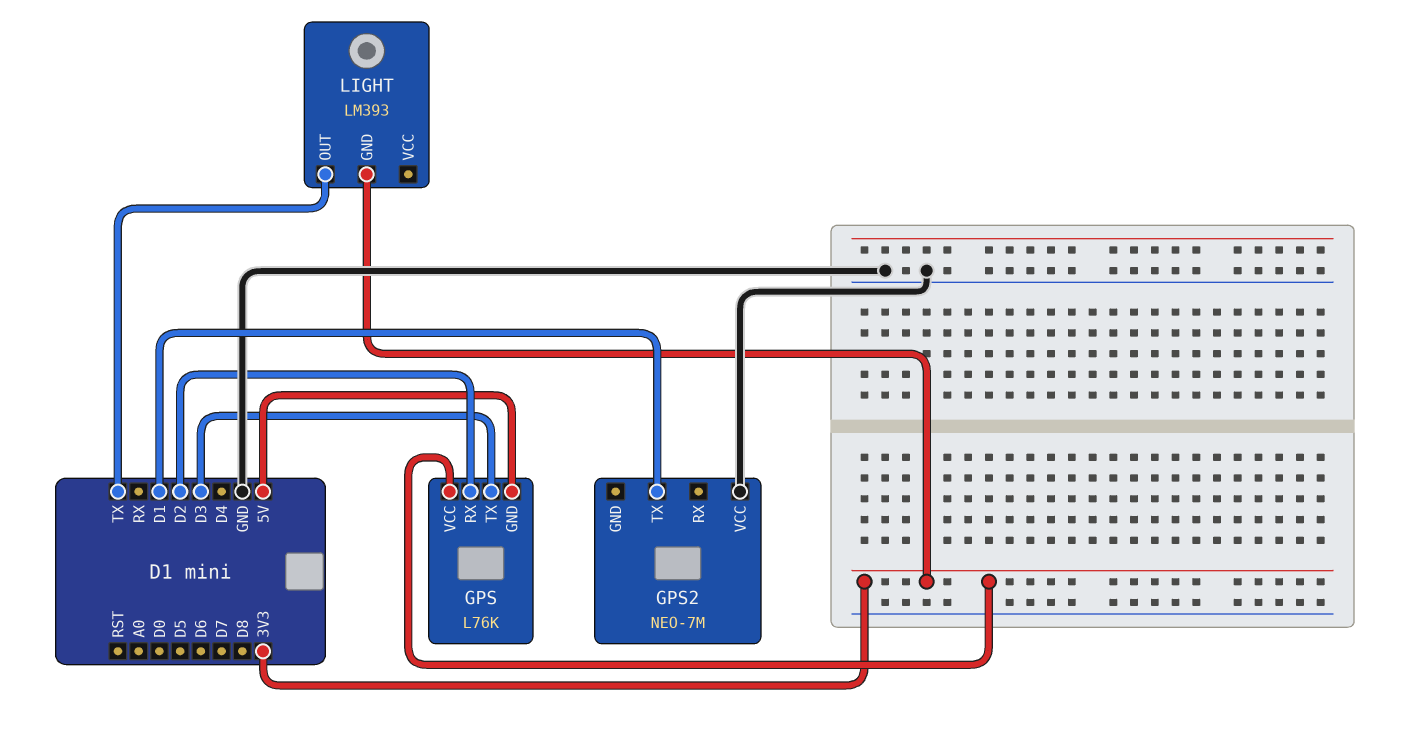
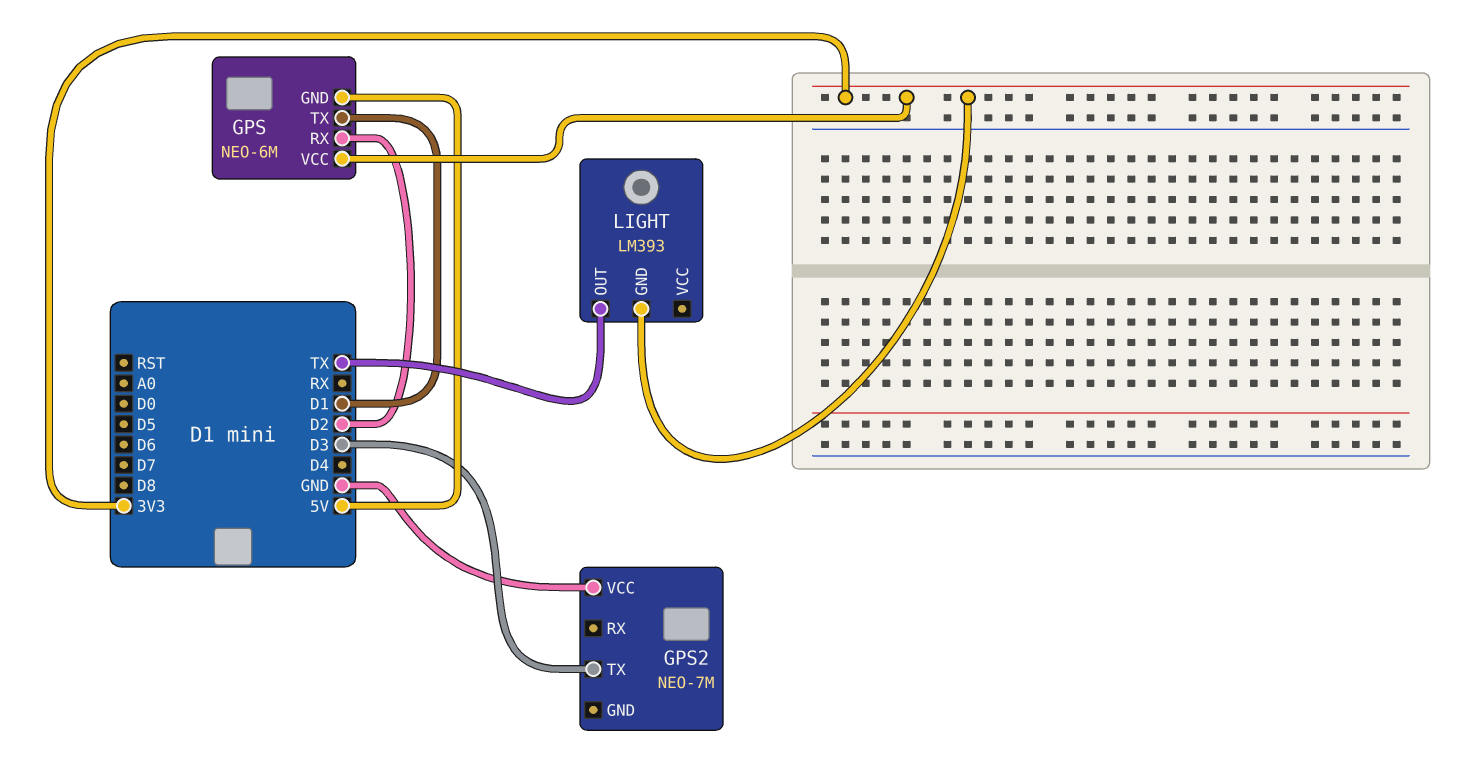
GPS: L76K -> NEO-6M
GPS pin TX: D3 -> D1
GPS2 pin TX: D1 -> D3

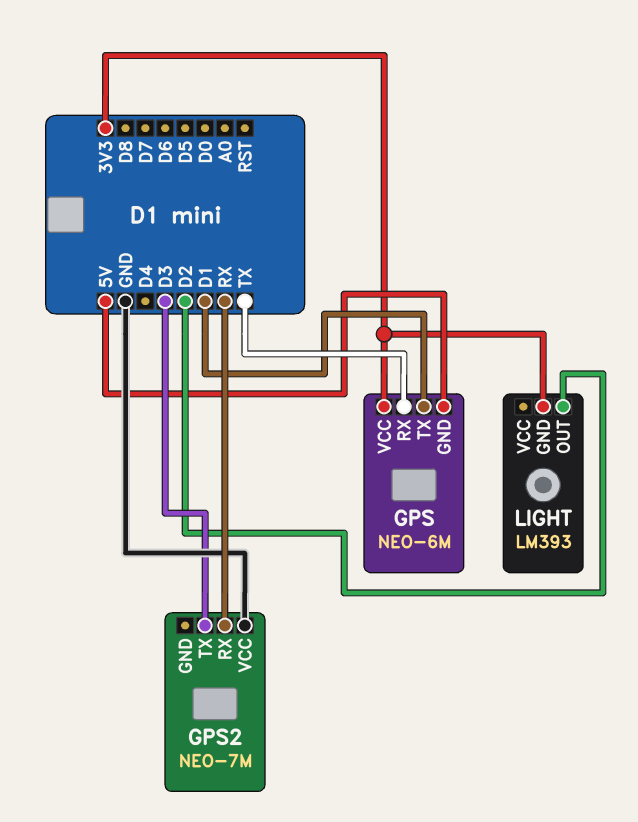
GPS pin RX: D2 -> TX
GPS2 pin RX: none -> RX
LIGHT pin OUT: TX -> D2

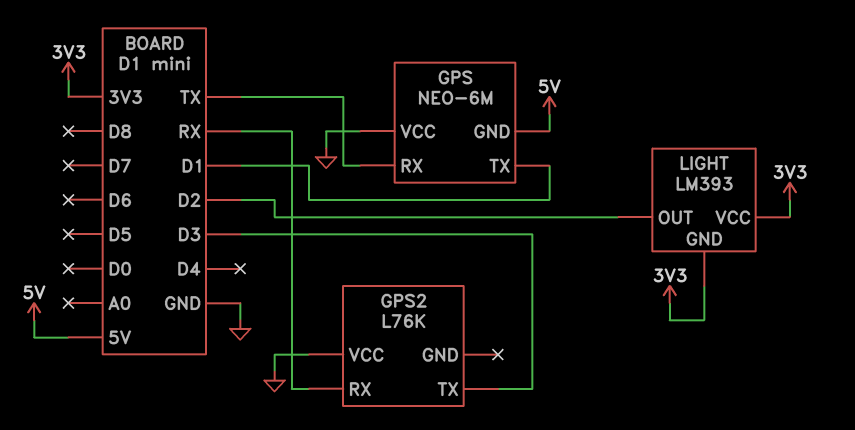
GPS pin VCC: 3V3 -> GND
GPS2: NEO-7M -> L76K
LIGHT pin VCC: none -> 3V3

